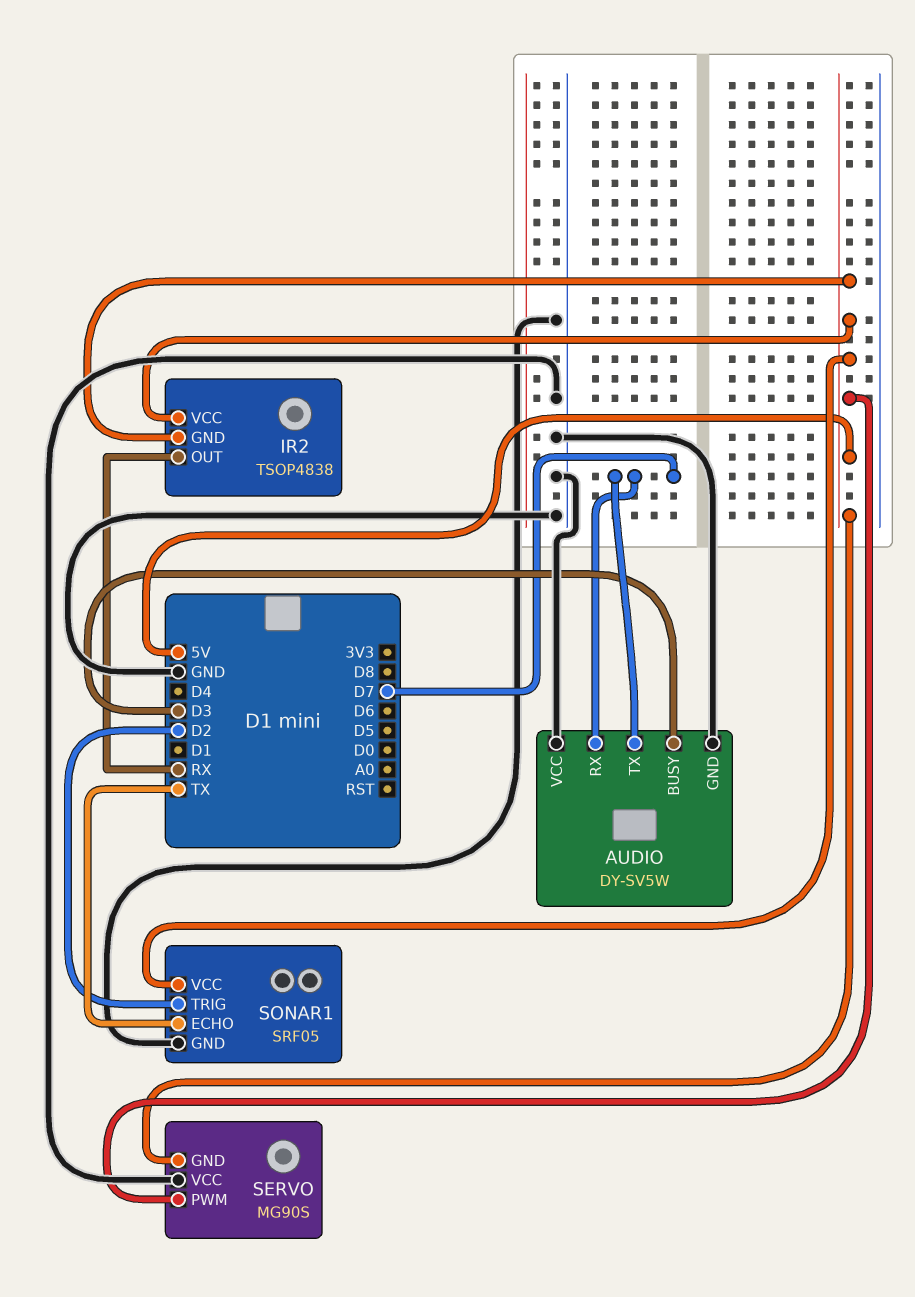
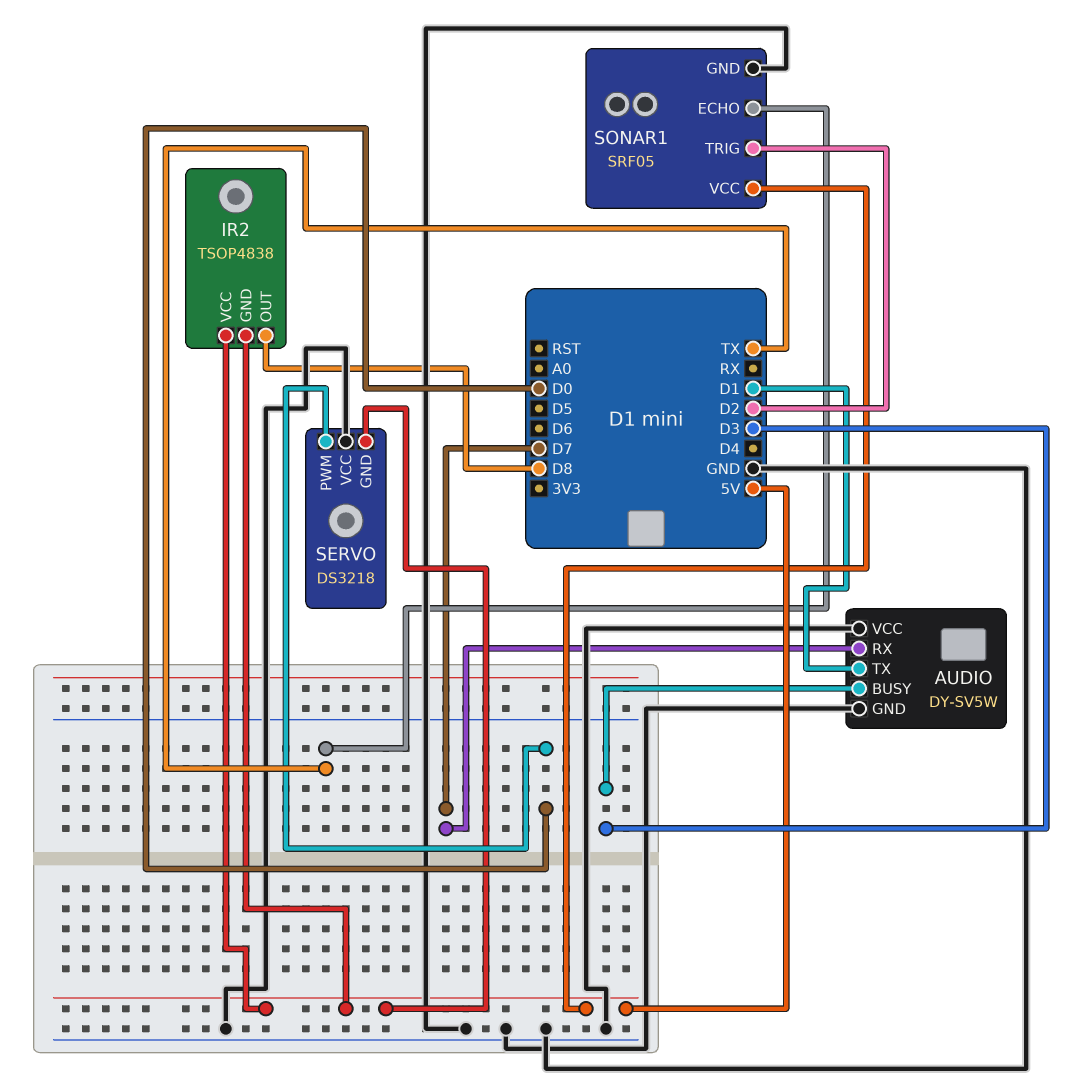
AUDIO pin TX: D7 -> D1
IR2 pin OUT: RX -> D8
SERVO: MG90S -> DS3218
SERVO pin PWM: 5V -> D0

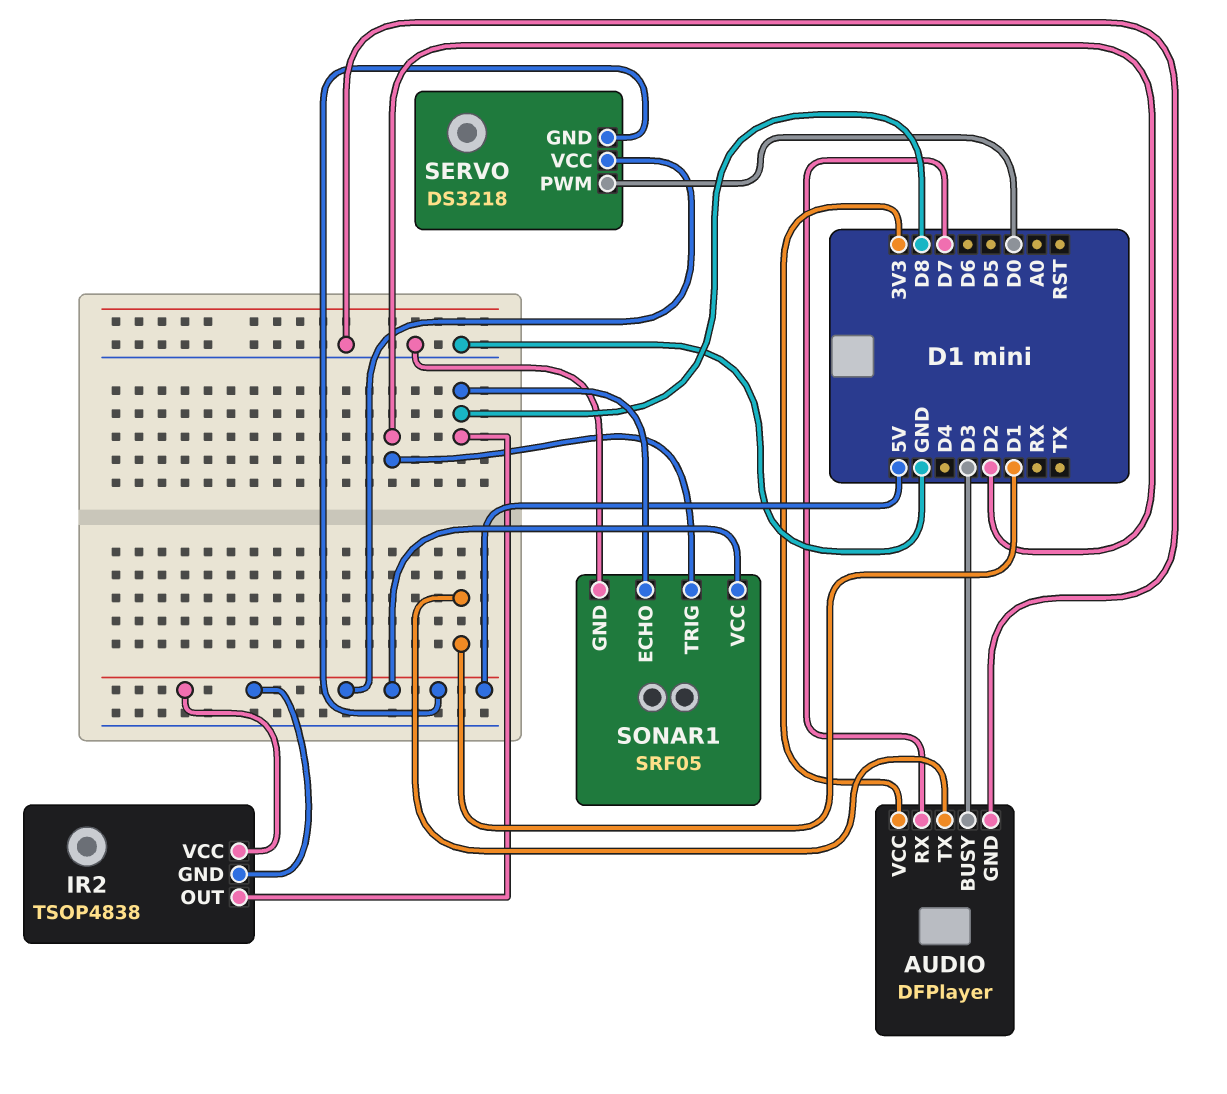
AUDIO: DY-SV5W -> DFPlayer
AUDIO pin VCC: GND -> 3V3
SERVO pin VCC: GND -> 5V
SONAR1 pin ECHO: TX -> D8

